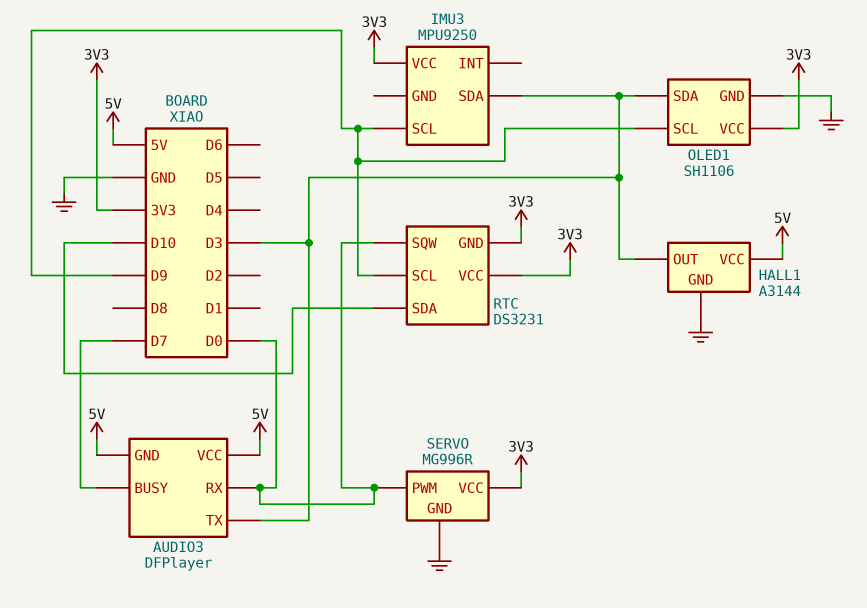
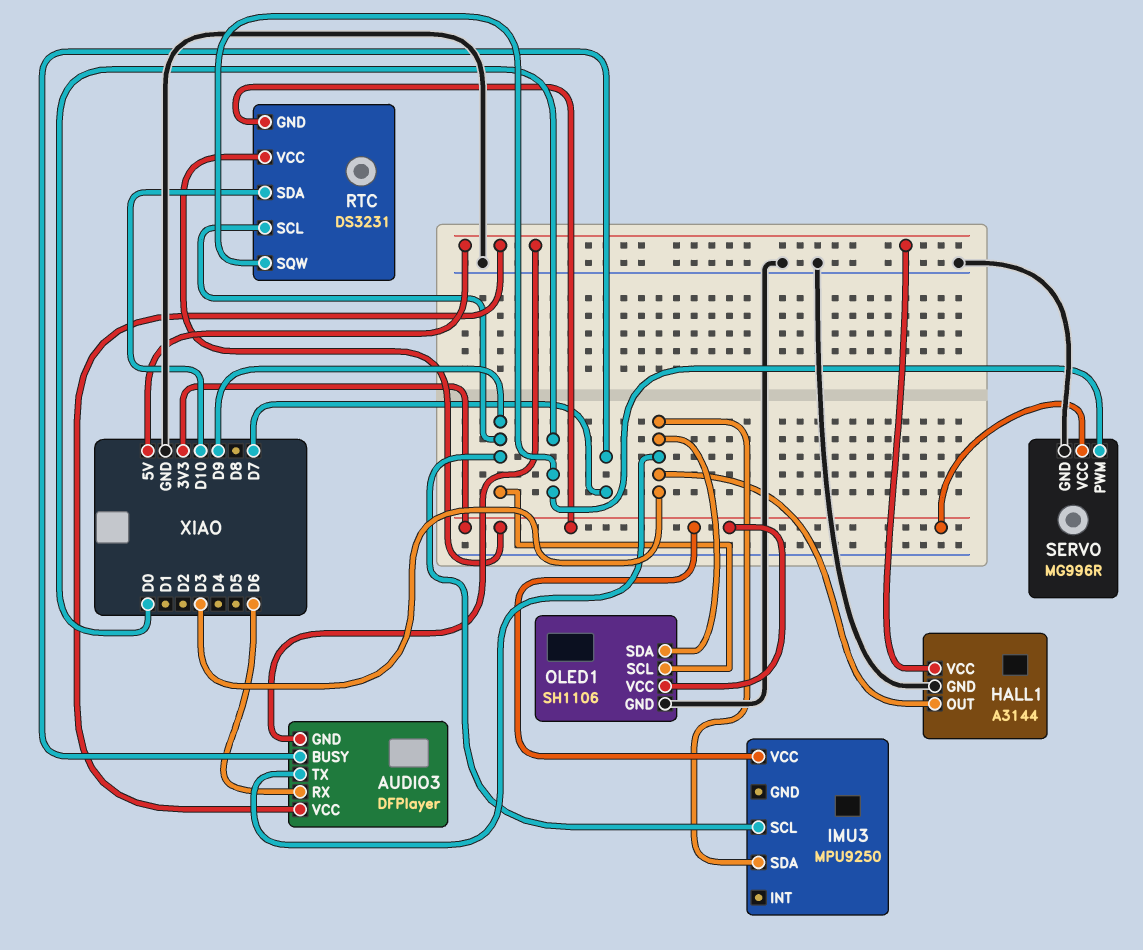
AUDIO3 pin RX: D0 -> D6

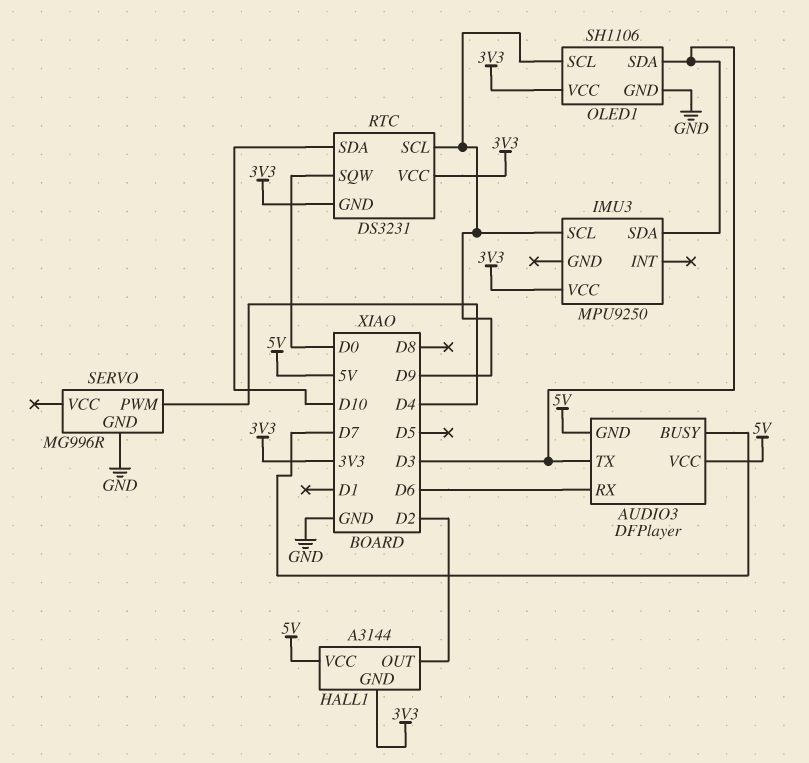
HALL1 pin GND: GND -> 3V3
HALL1 pin OUT: D3 -> D2
SERVO pin PWM: D0 -> D4
SERVO pin VCC: 3V3 -> none

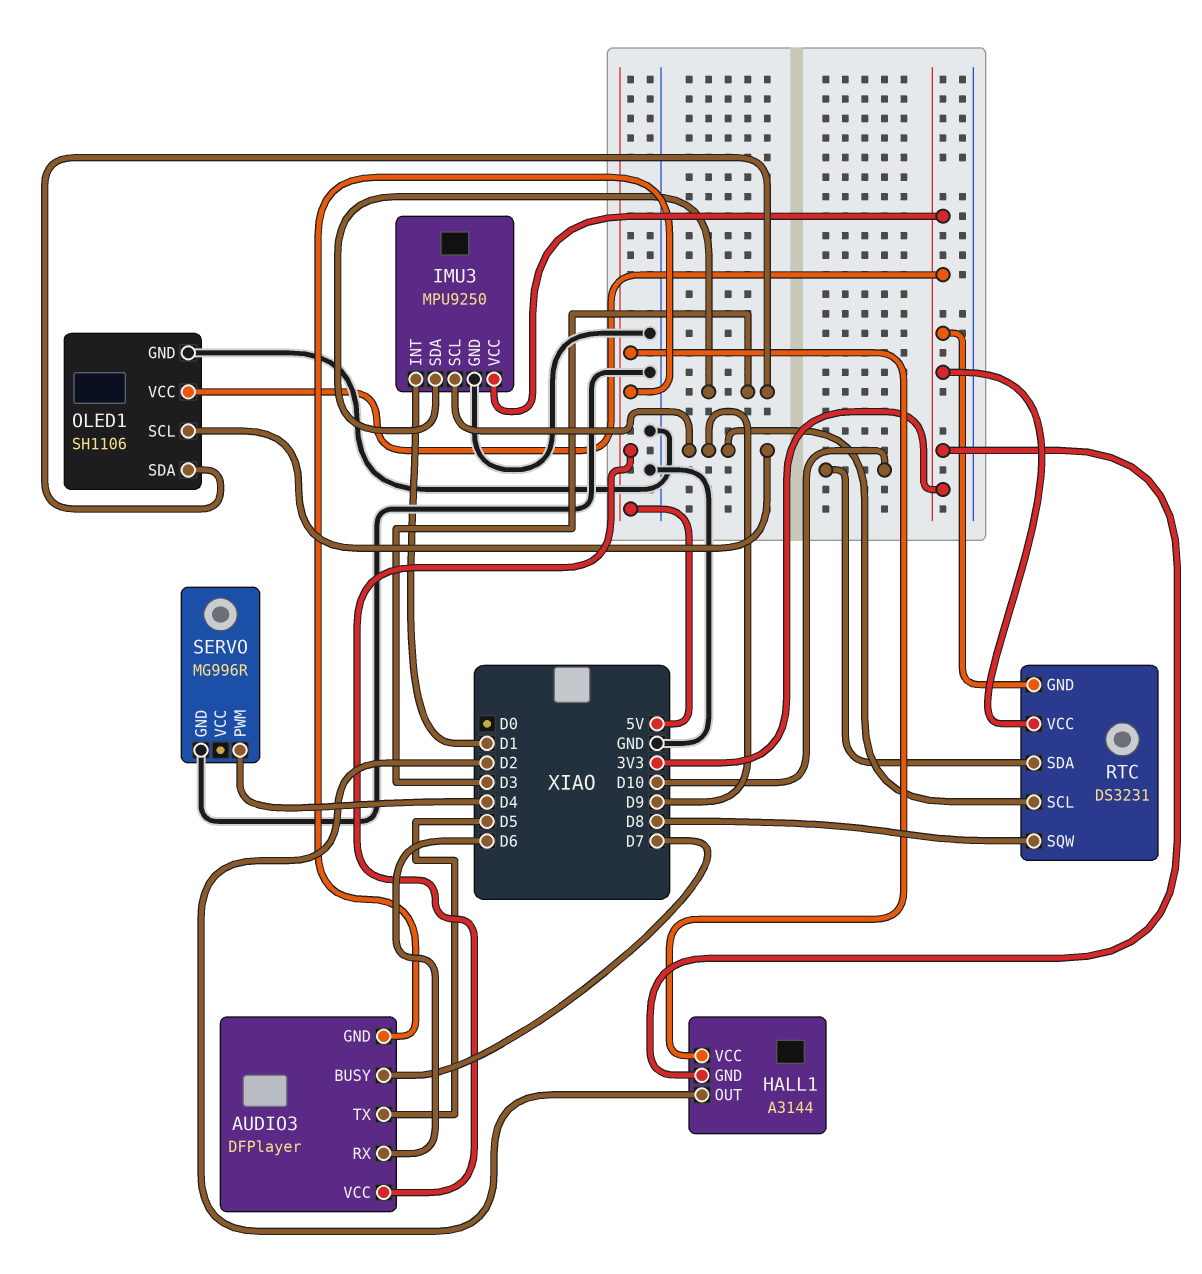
AUDIO3 pin TX: D3 -> D5
IMU3 pin GND: none -> GND
IMU3 pin INT: none -> D1
RTC pin SQW: D0 -> D8

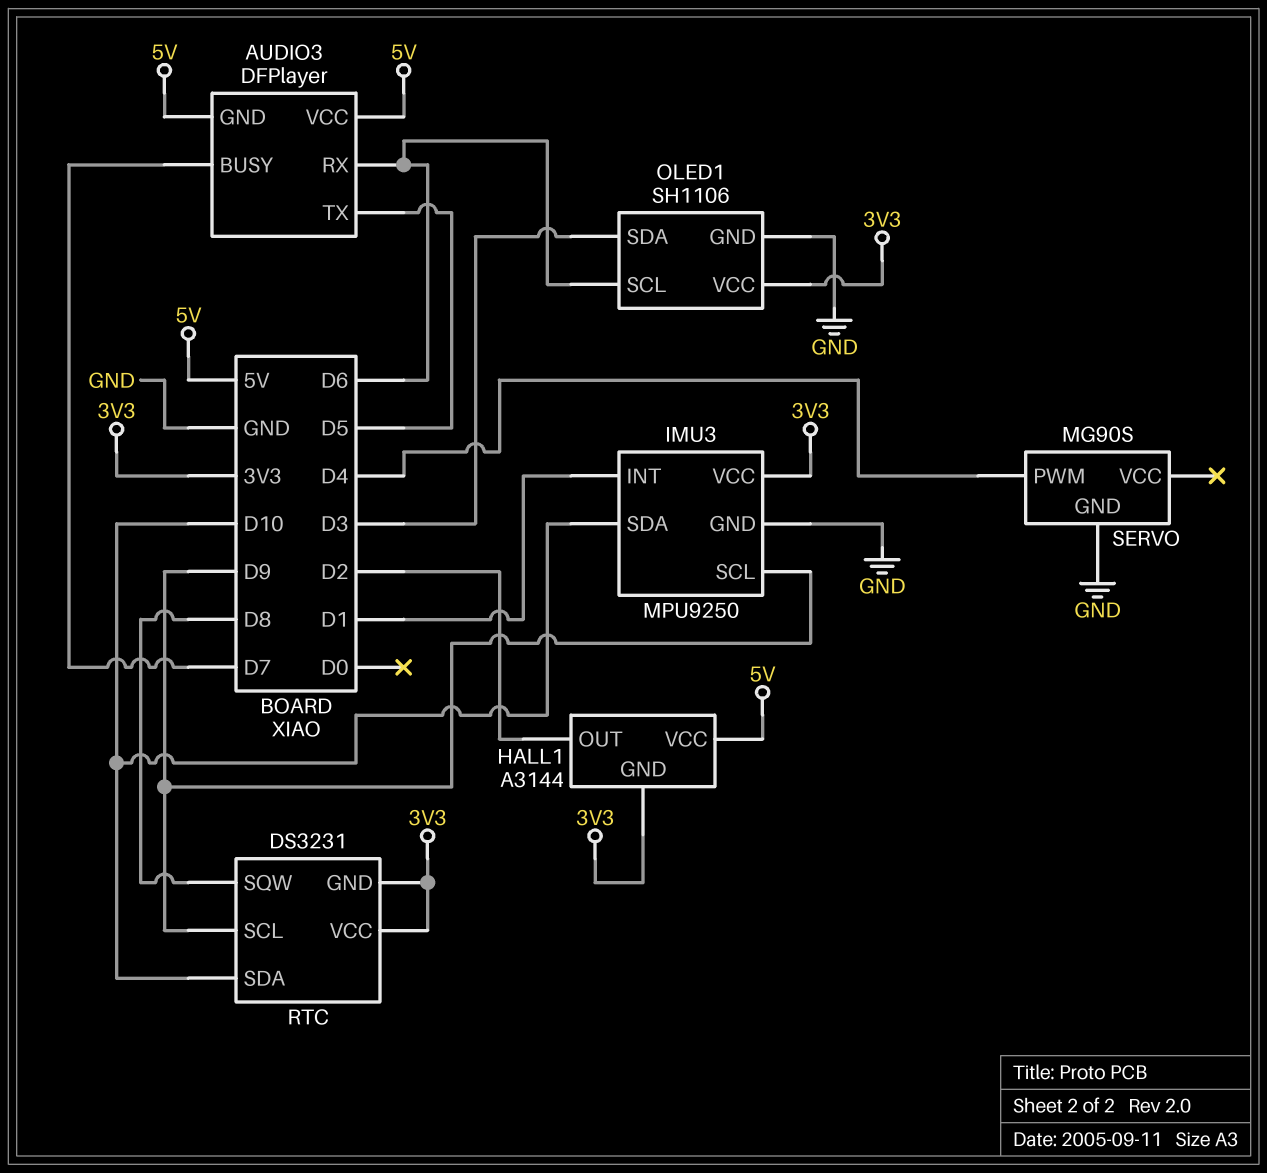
IMU3 pin SDA: D3 -> D10
OLED1 pin SCL: D9 -> D6
SERVO: MG996R -> MG90S

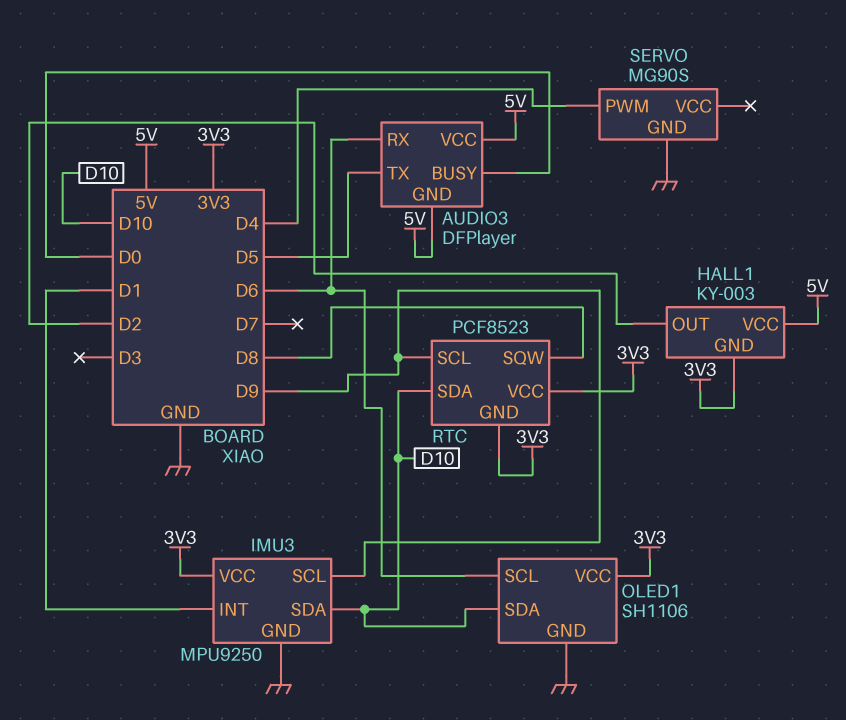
AUDIO3 pin BUSY: D7 -> D0
HALL1: A3144 -> KY-003
OLED1 pin SDA: D3 -> D10
RTC: DS3231 -> PCF8523

